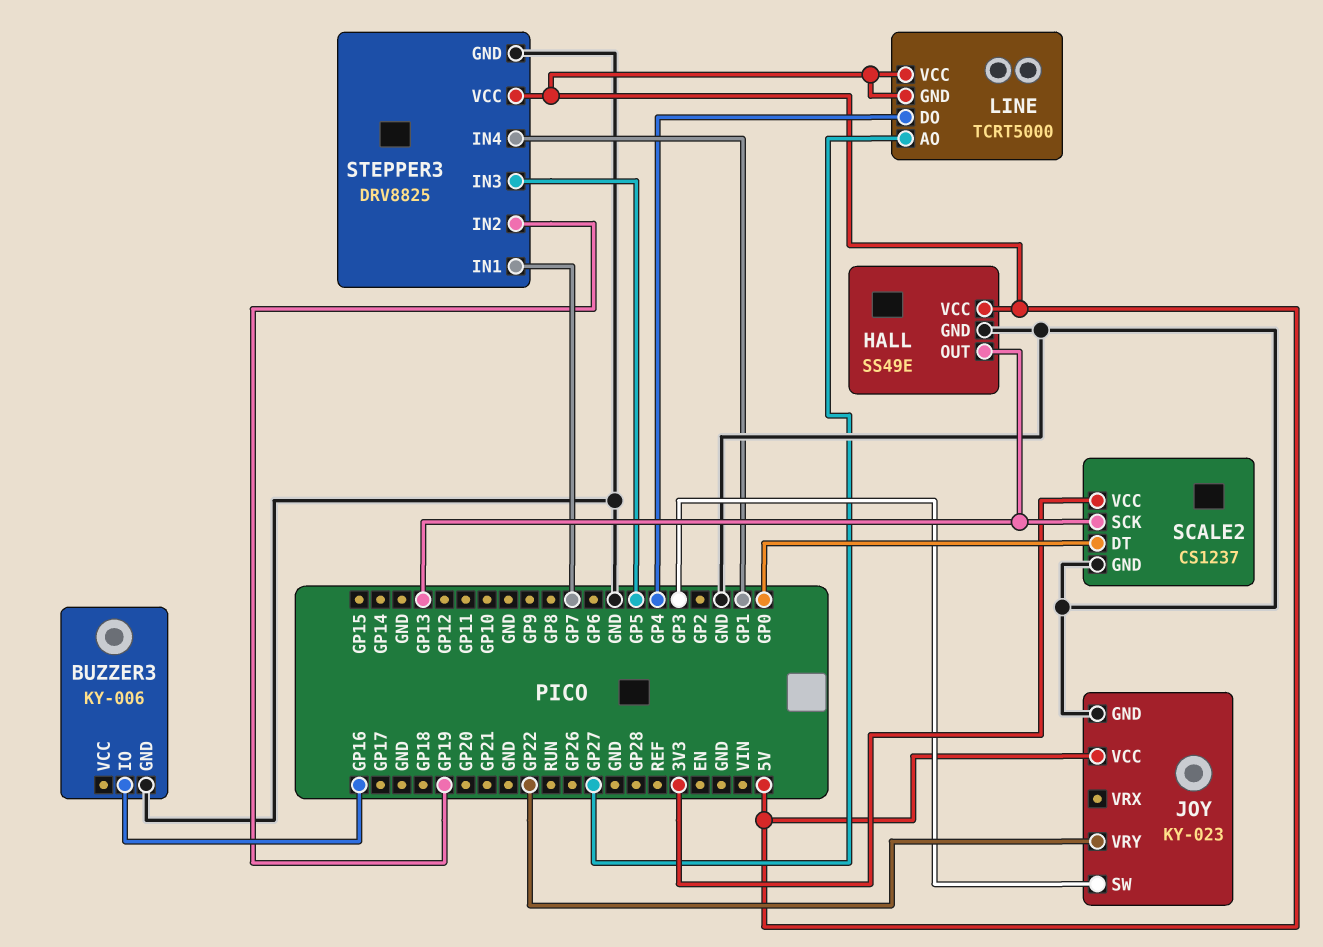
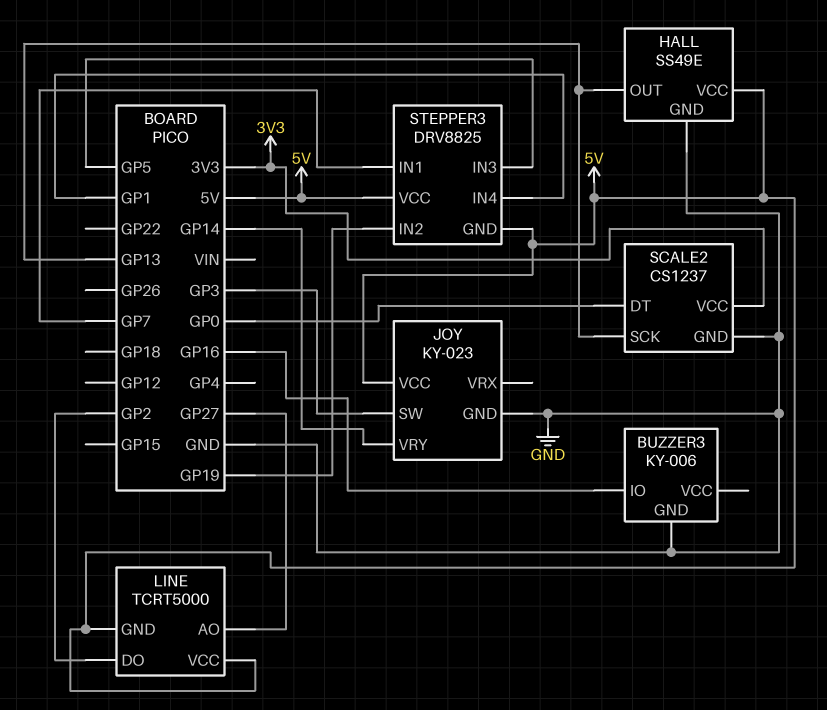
JOY pin VRY: GP22 -> GP14
LINE pin DO: GP4 -> GP2
STEPPER3 pin GND: GND -> 5V

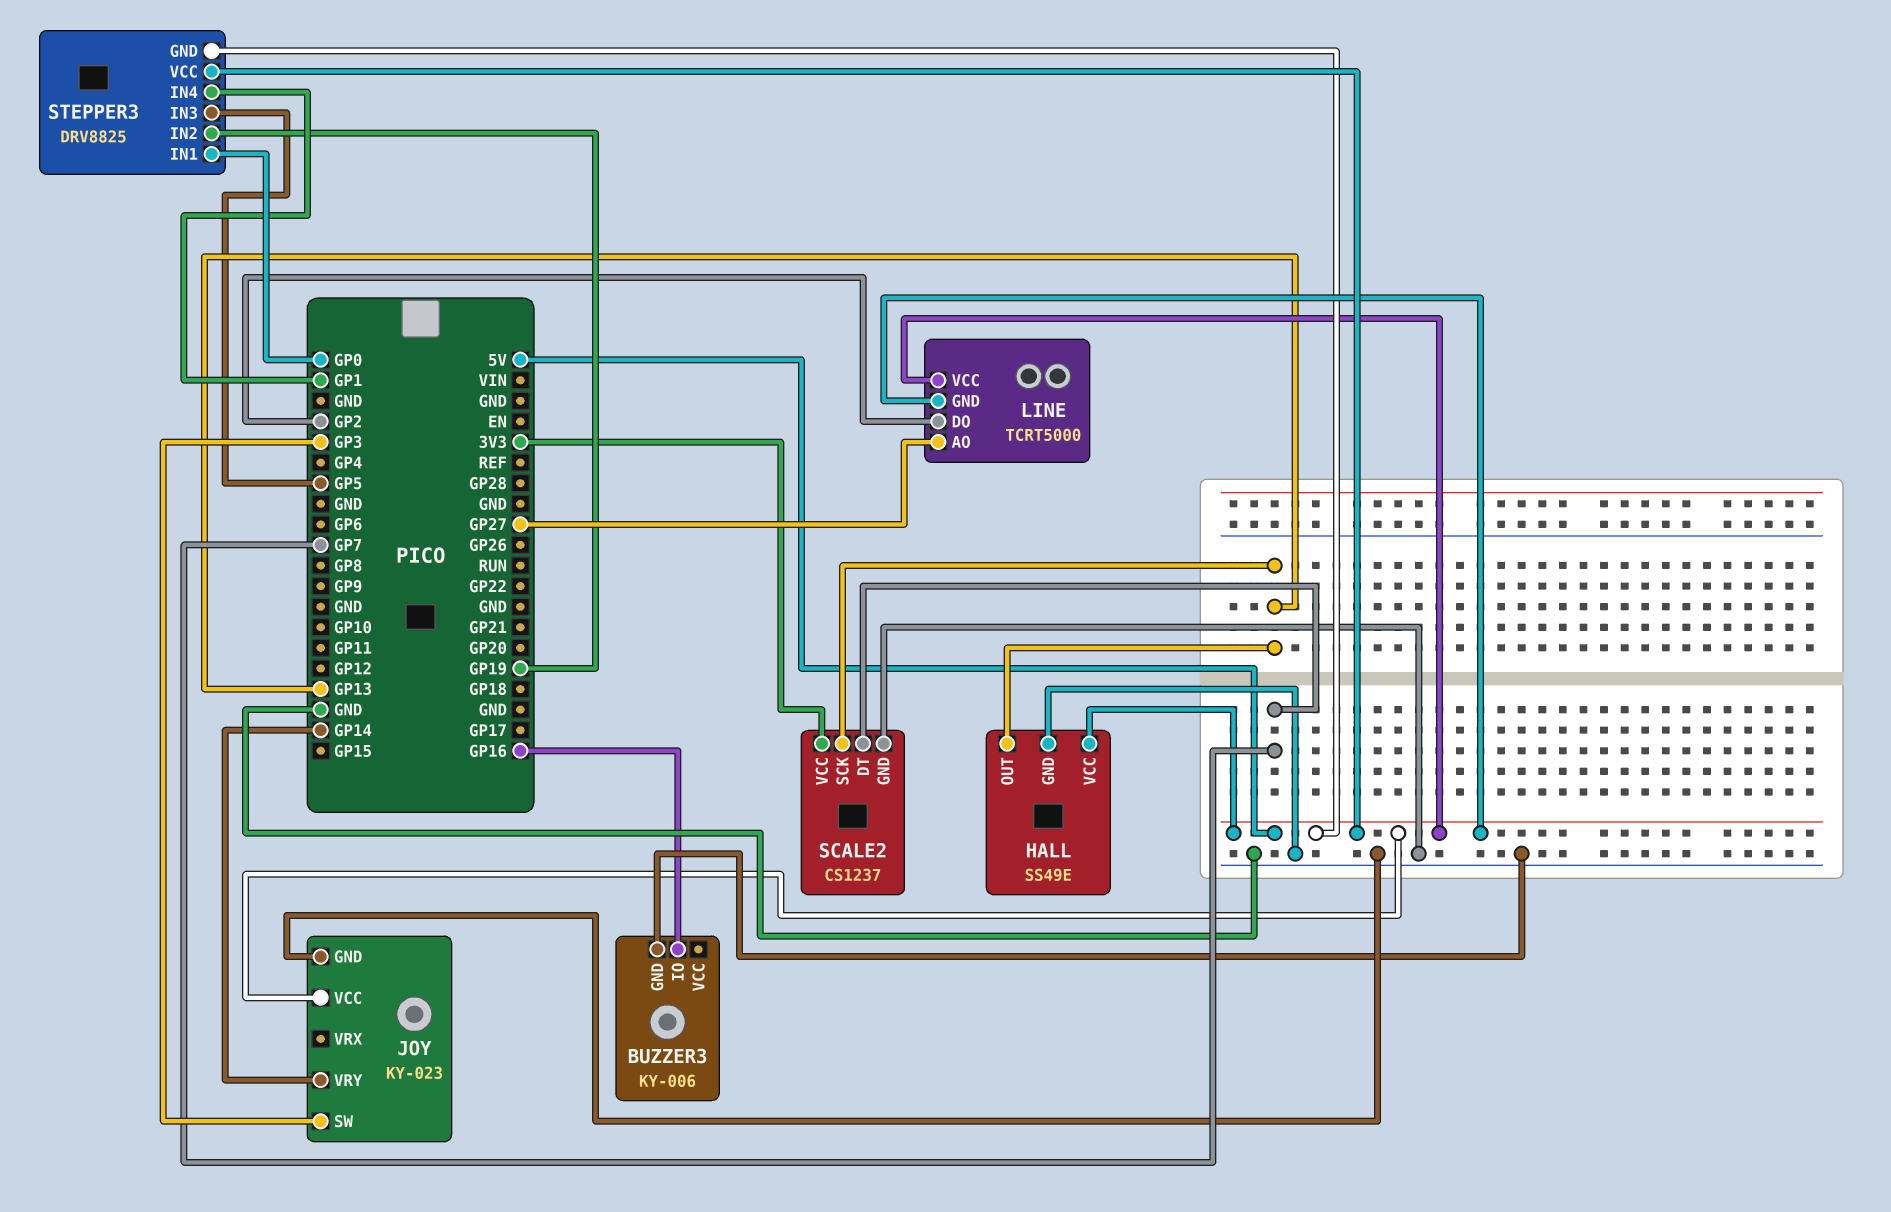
SCALE2 pin DT: GP0 -> GP7
STEPPER3 pin IN1: GP7 -> GP0

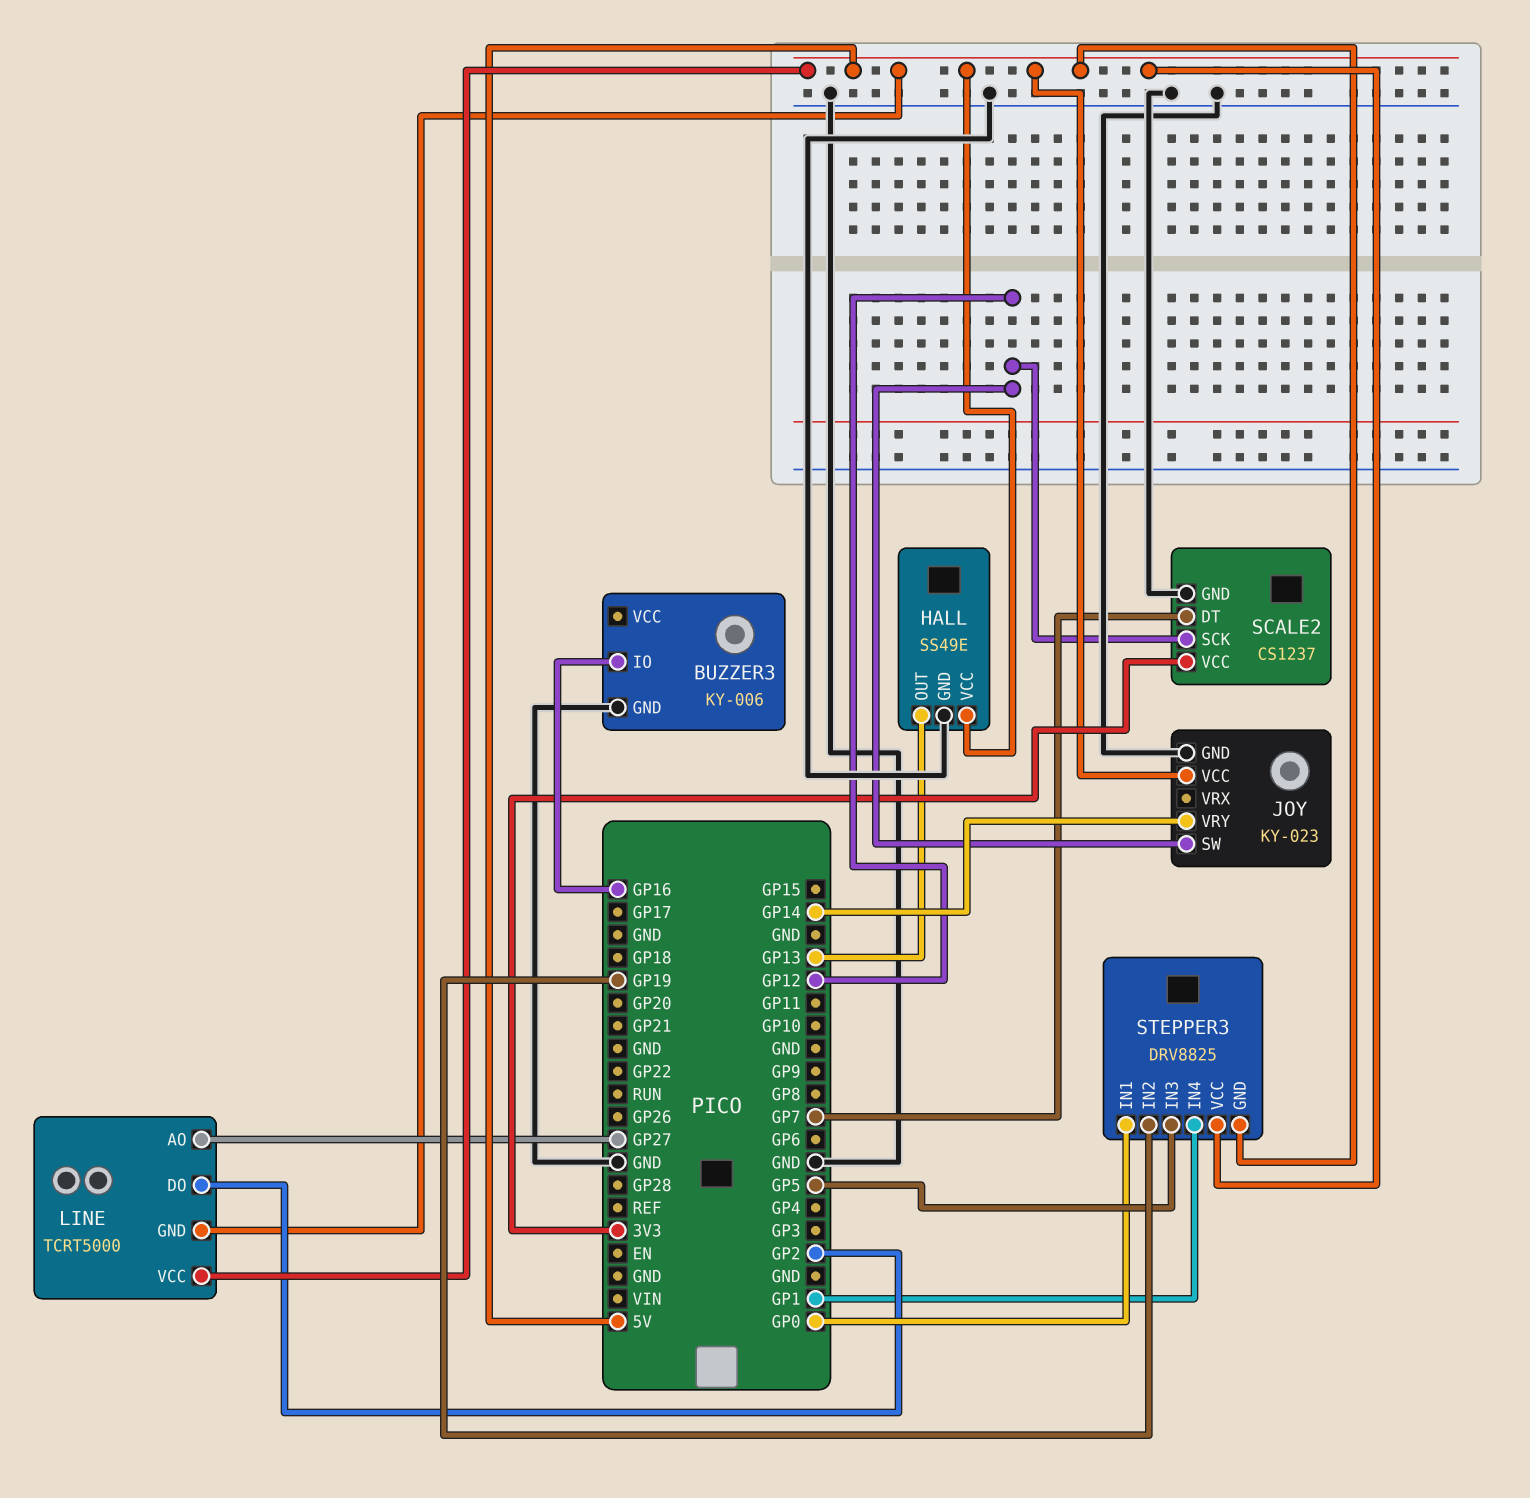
JOY pin SW: GP3 -> GP12
SCALE2 pin SCK: GP13 -> GP12

